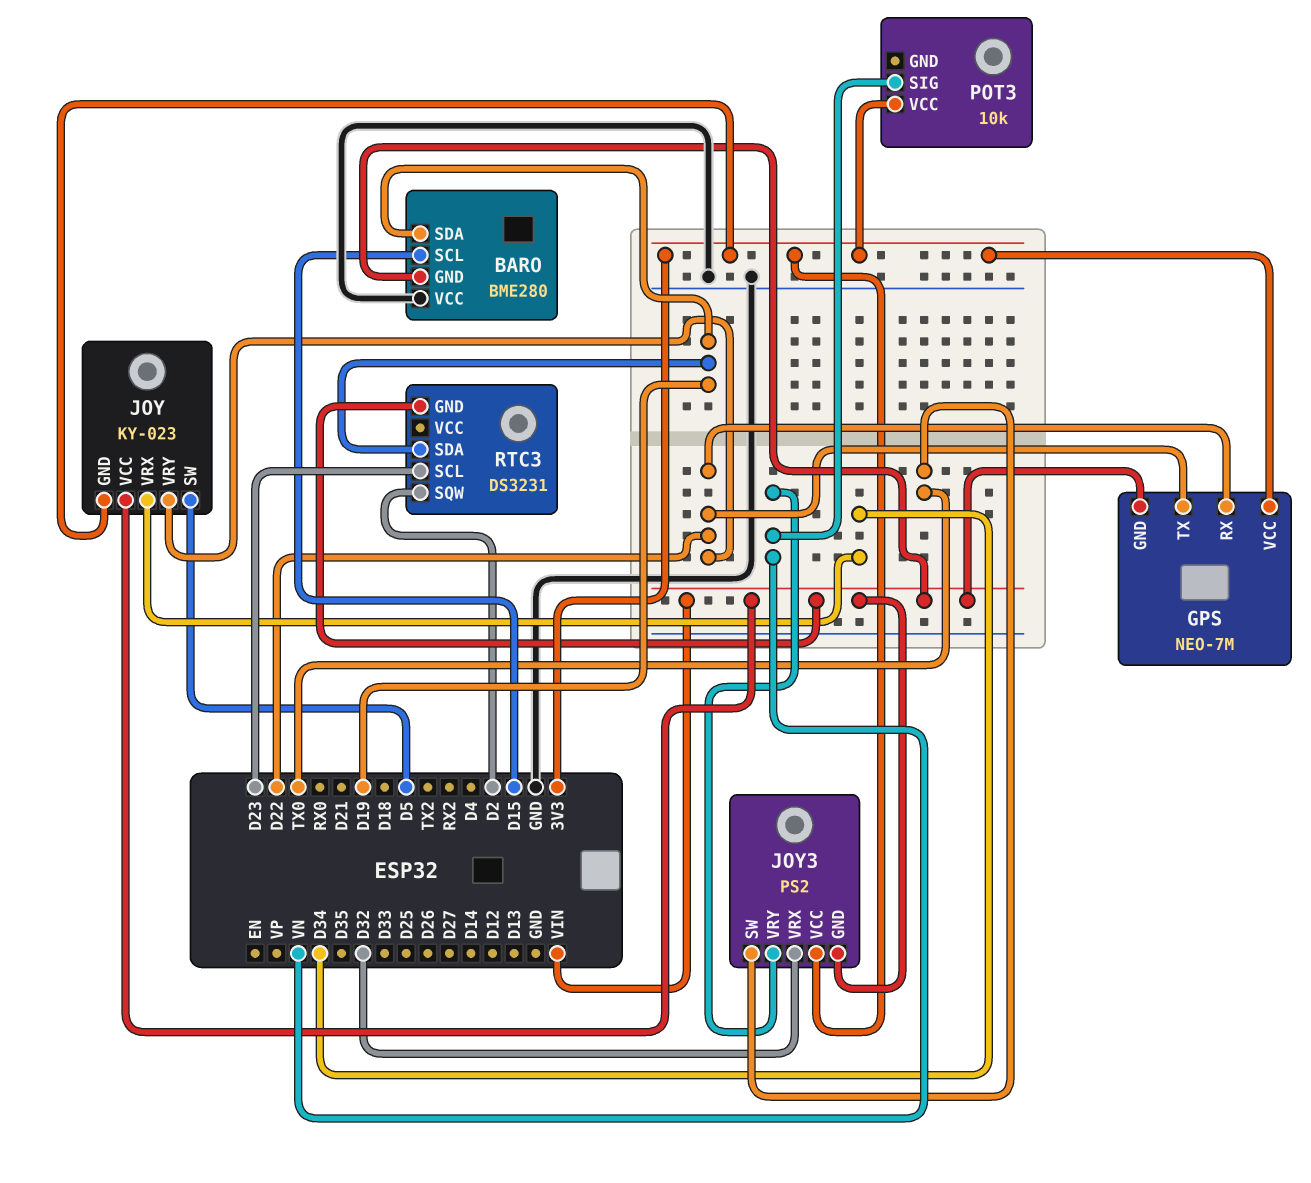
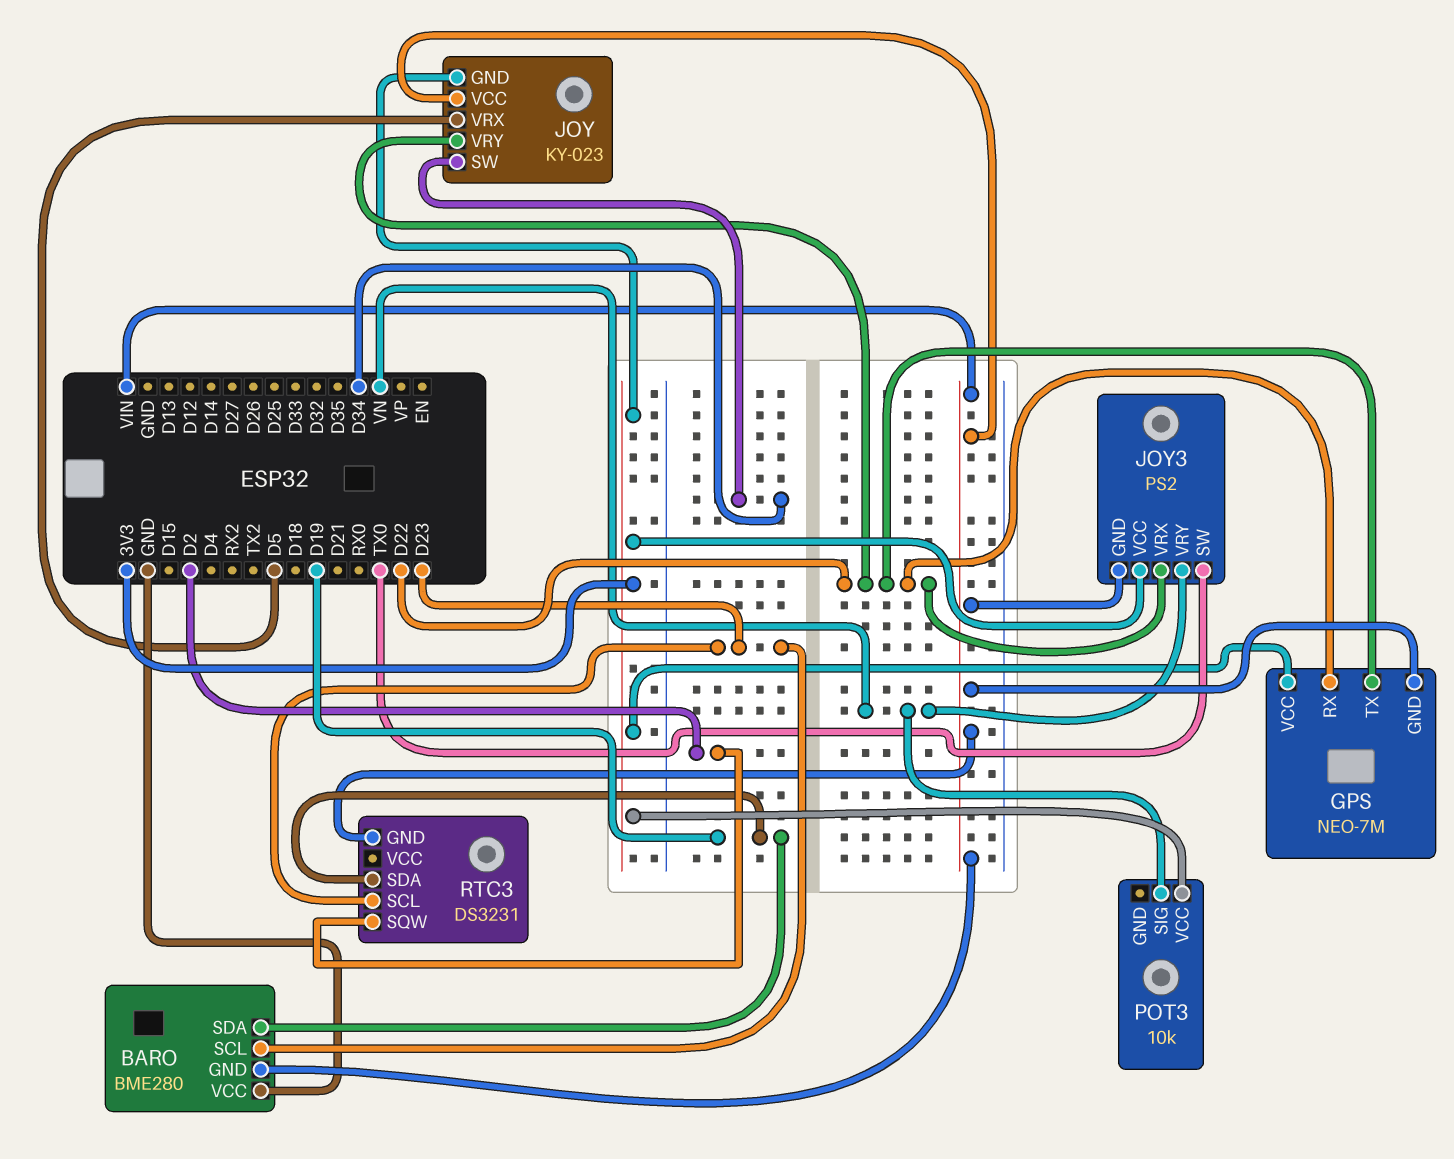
BARO pin SCL: D15 -> D23
JOY pin SW: D5 -> D34
JOY pin VRX: D34 -> D5
JOY3 pin VRX: D32 -> D22

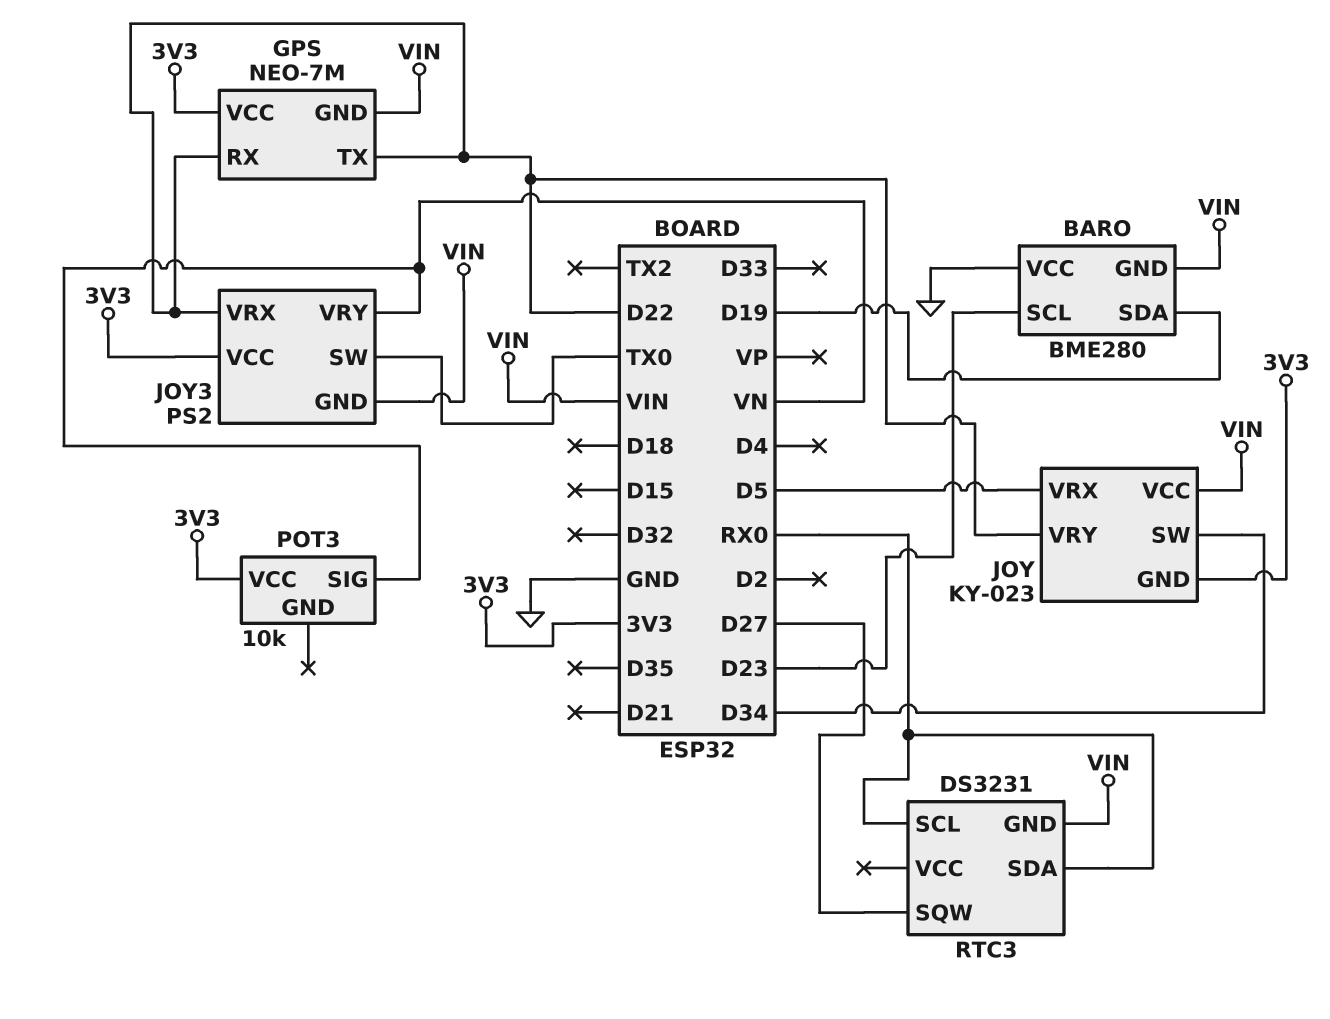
RTC3 pin SCL: D23 -> RX0
RTC3 pin SDA: D19 -> RX0
RTC3 pin SQW: D2 -> D27

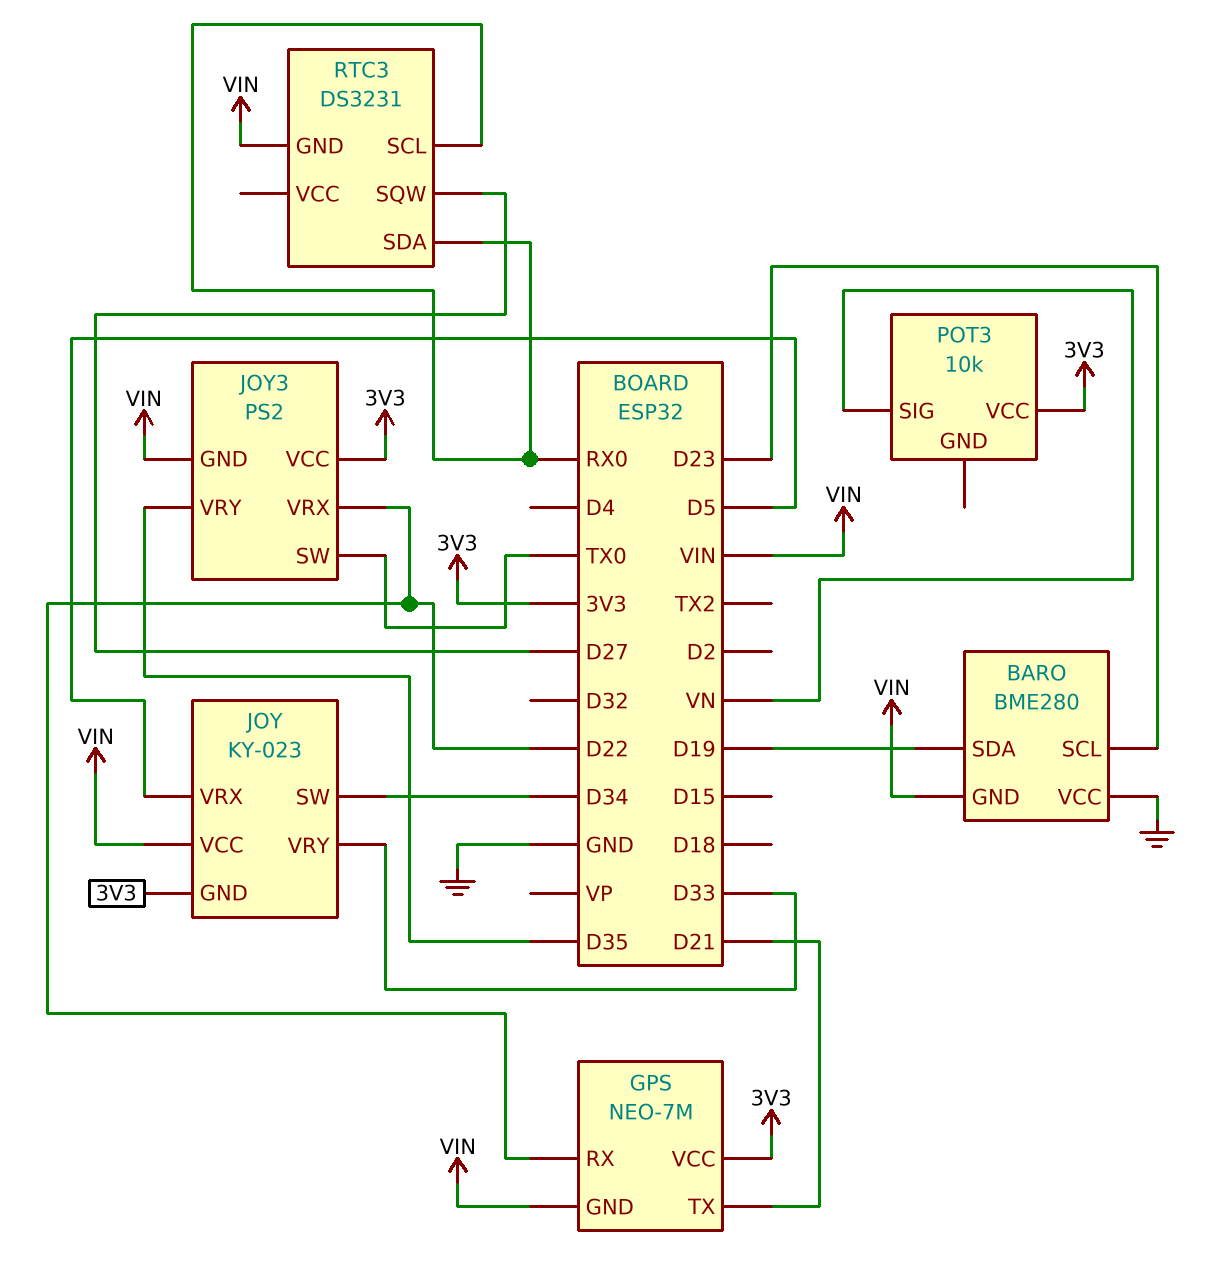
GPS pin TX: D22 -> D21
JOY pin VRY: D22 -> D33
JOY3 pin VRY: VN -> D35

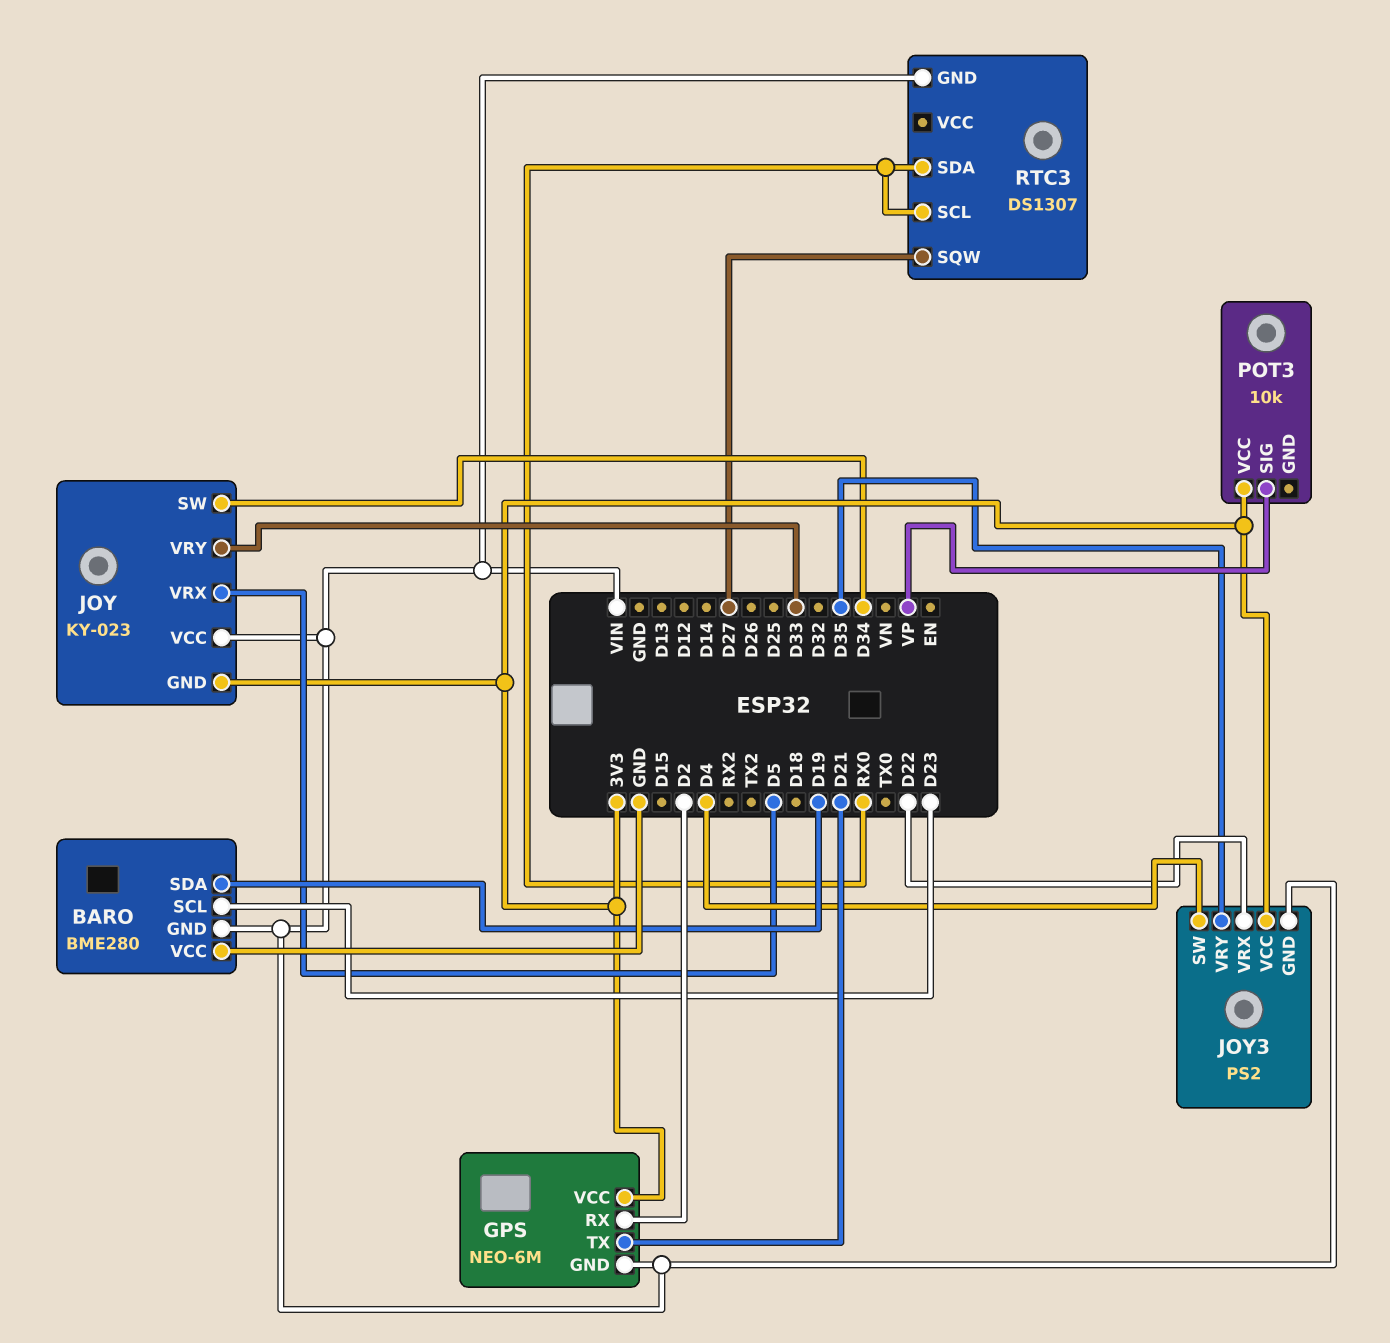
GPS: NEO-7M -> NEO-6M
GPS pin RX: D22 -> D2
JOY3 pin SW: TX0 -> D4
POT3 pin SIG: VN -> VP
RTC3: DS3231 -> DS1307

